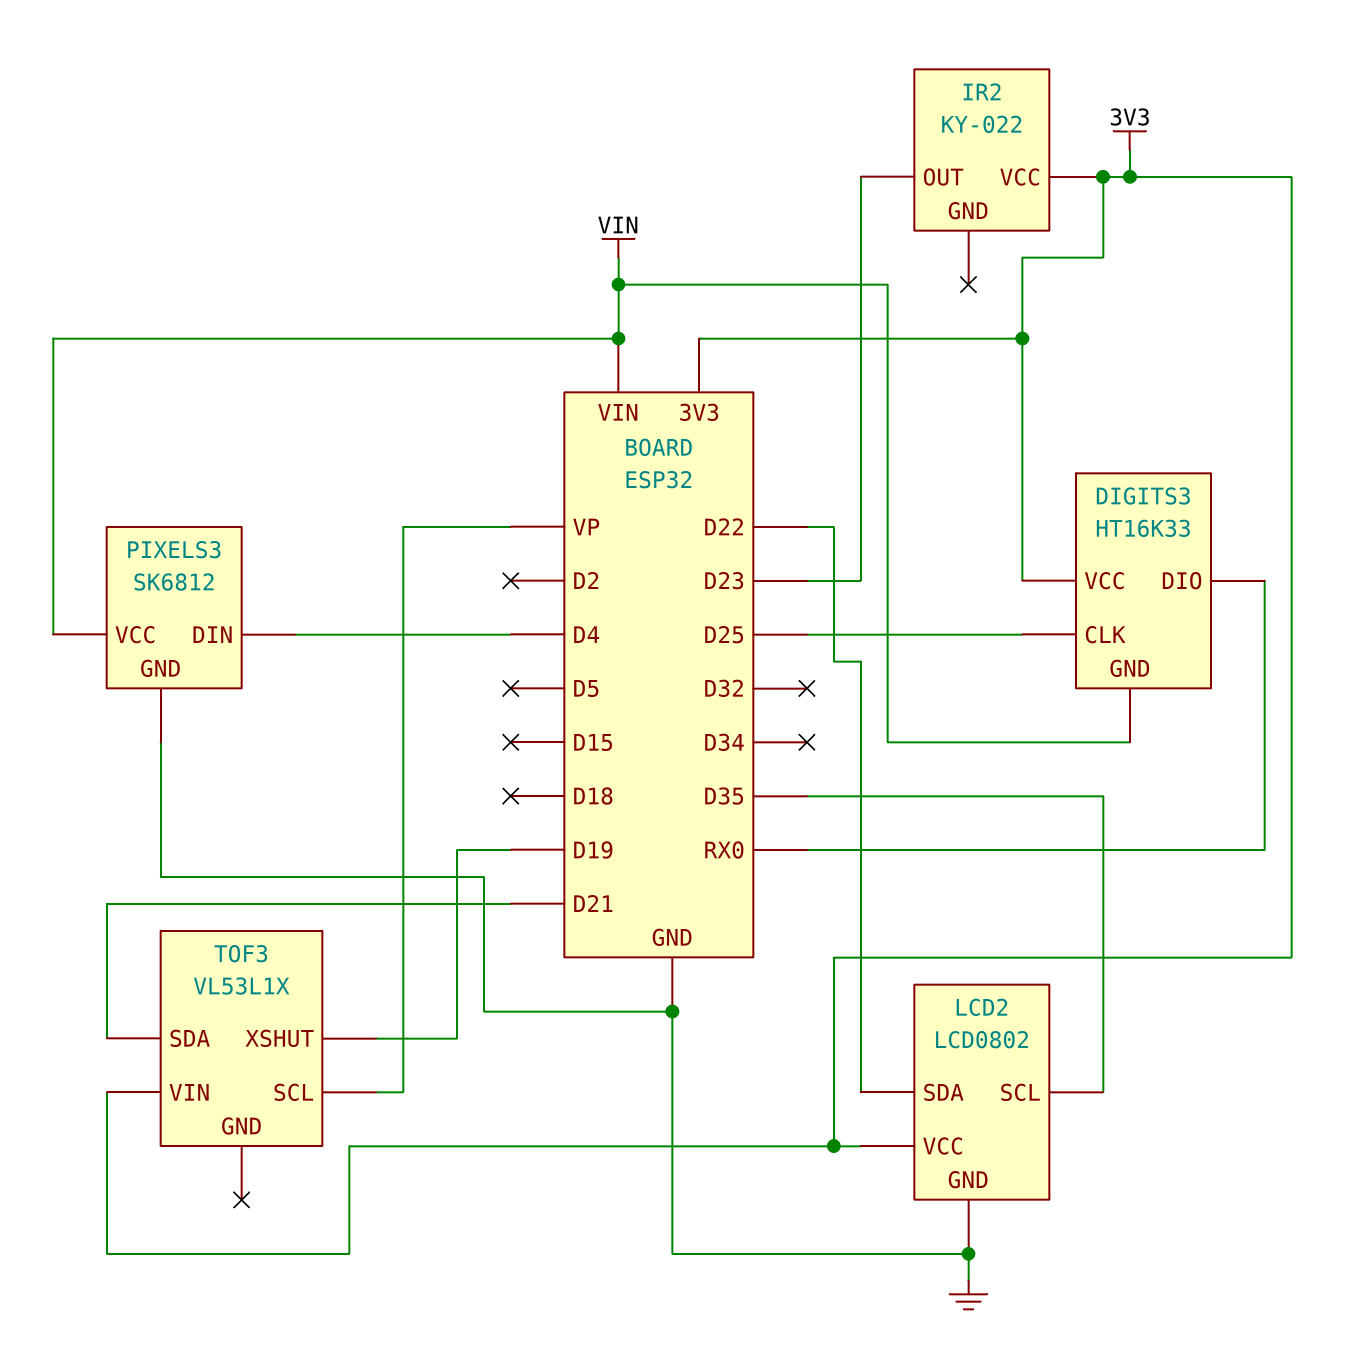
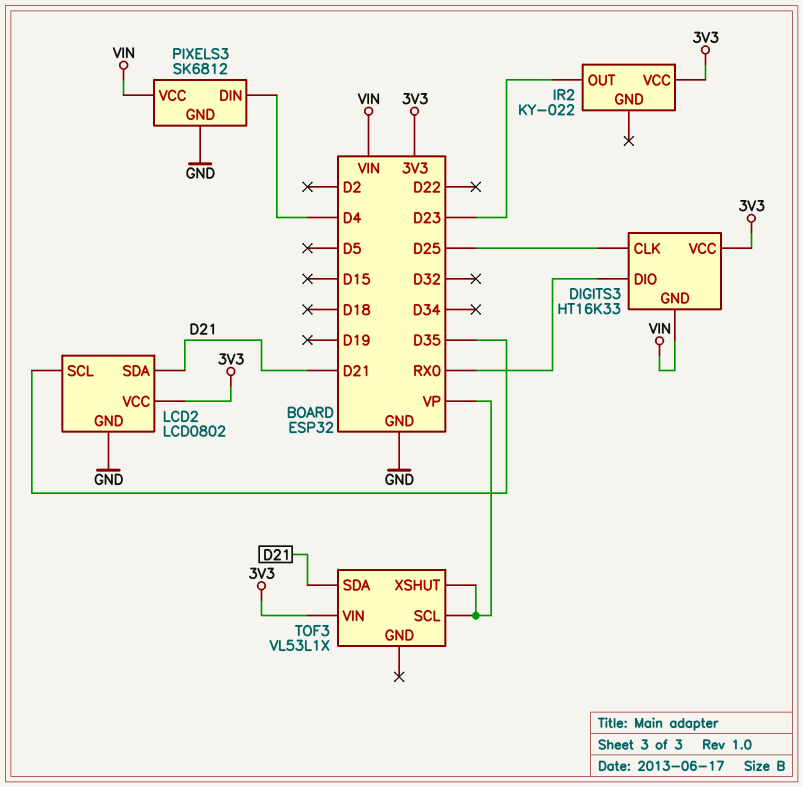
LCD2 pin SDA: D22 -> D21
TOF3 pin XSHUT: D19 -> VP

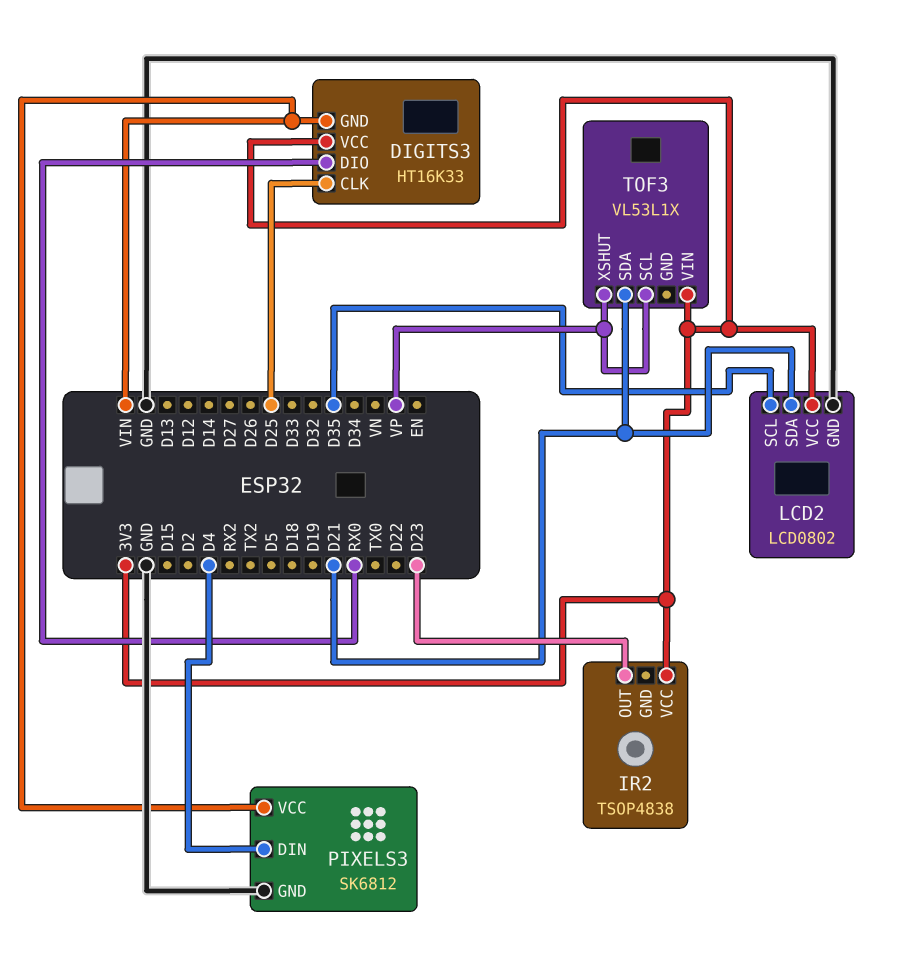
IR2: KY-022 -> TSOP4838

